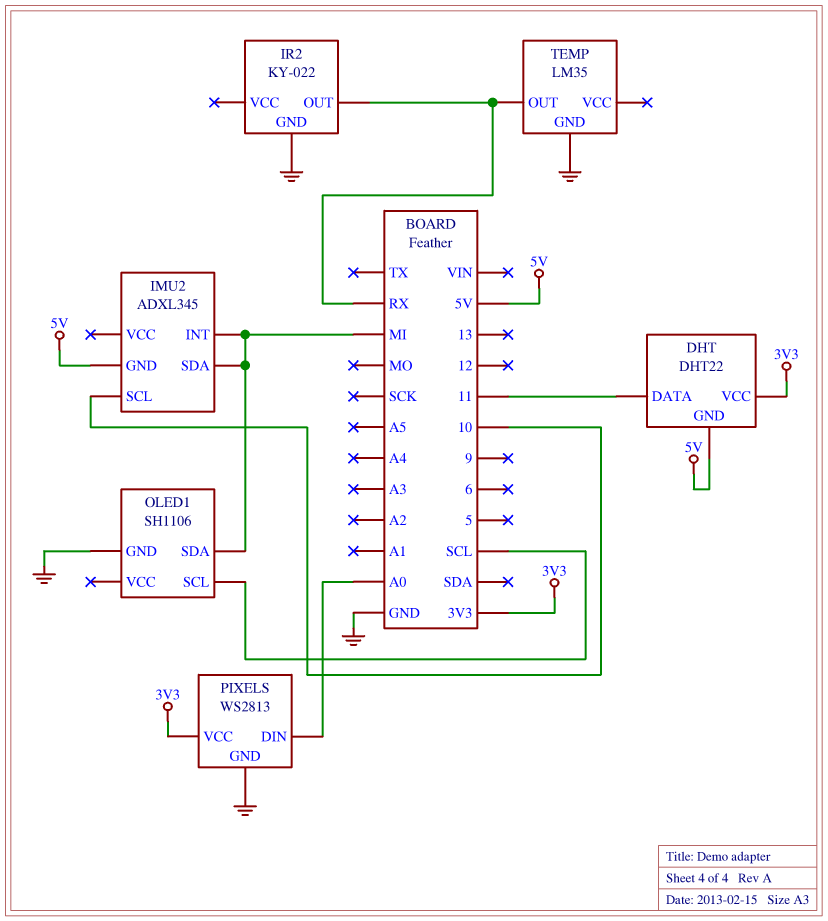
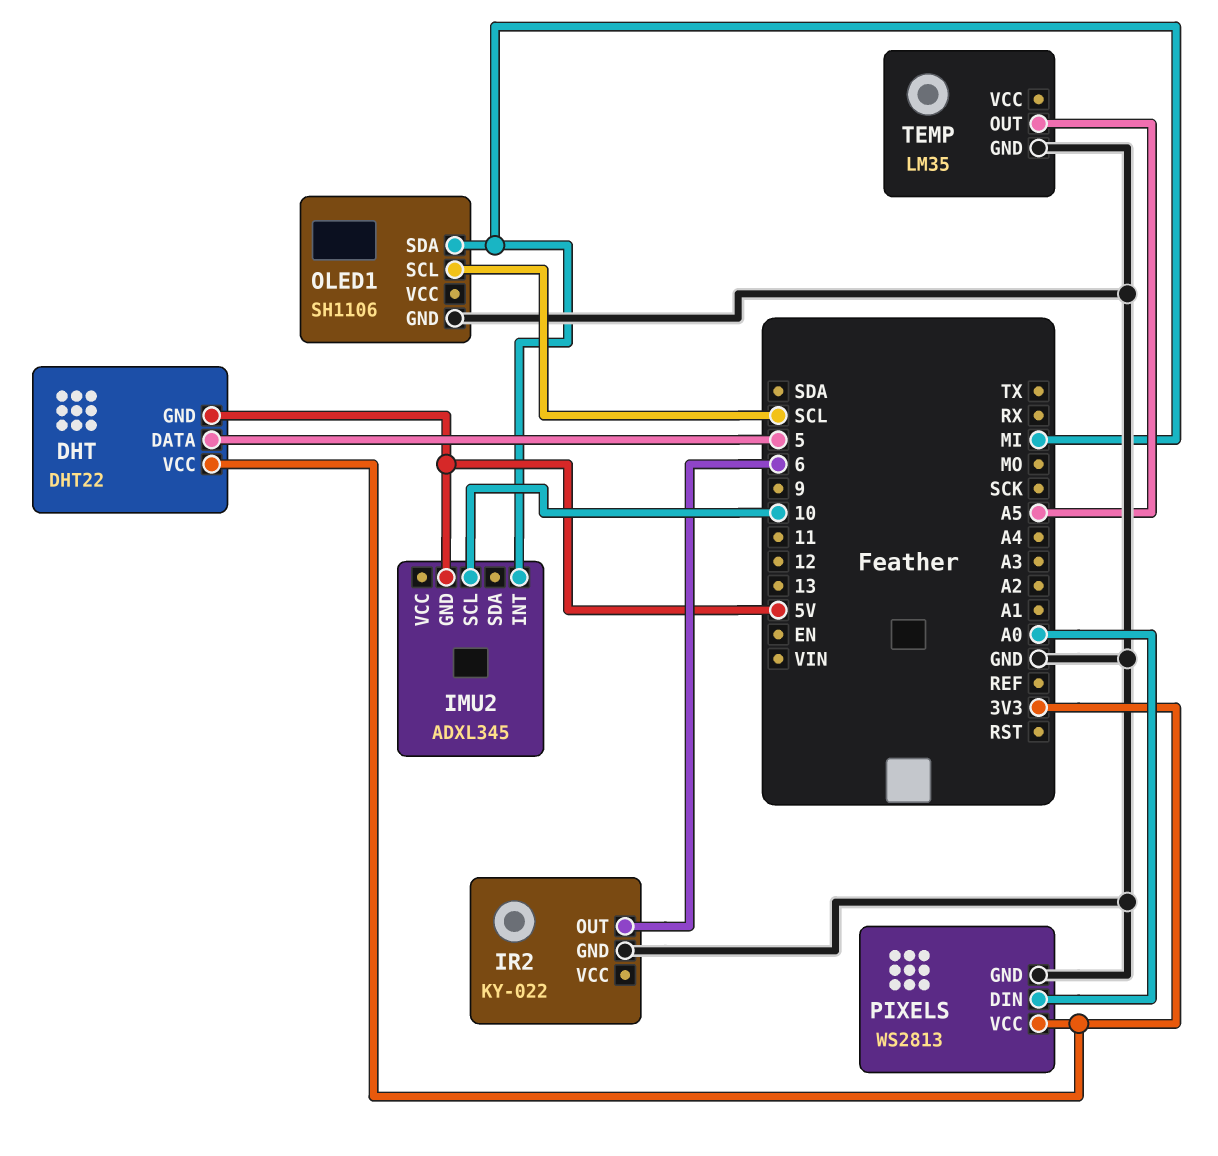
DHT pin DATA: 11 -> 5
IMU2 pin SDA: MI -> none
IR2 pin OUT: RX -> 6
TEMP pin OUT: RX -> A5

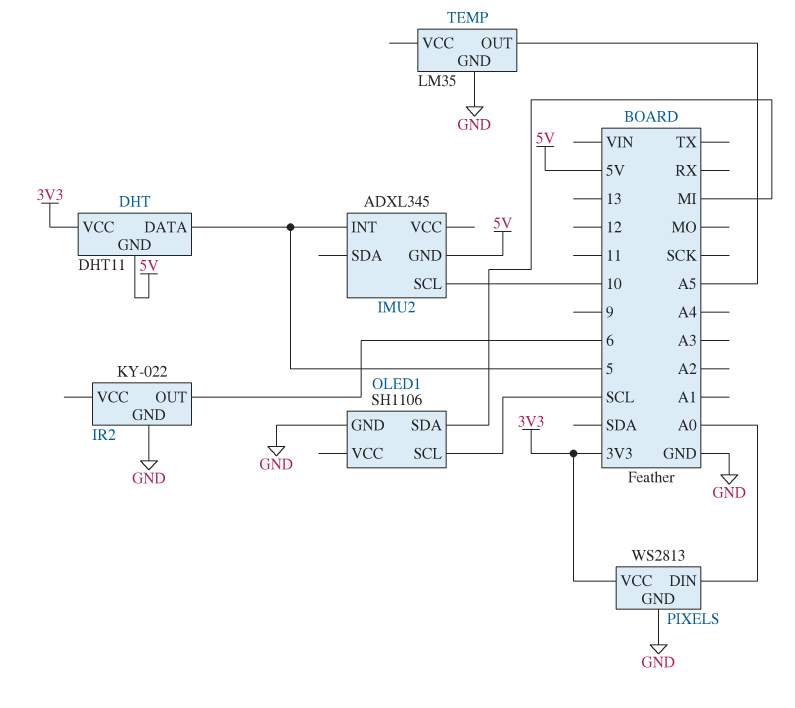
DHT: DHT22 -> DHT11
IMU2 pin INT: MI -> 5

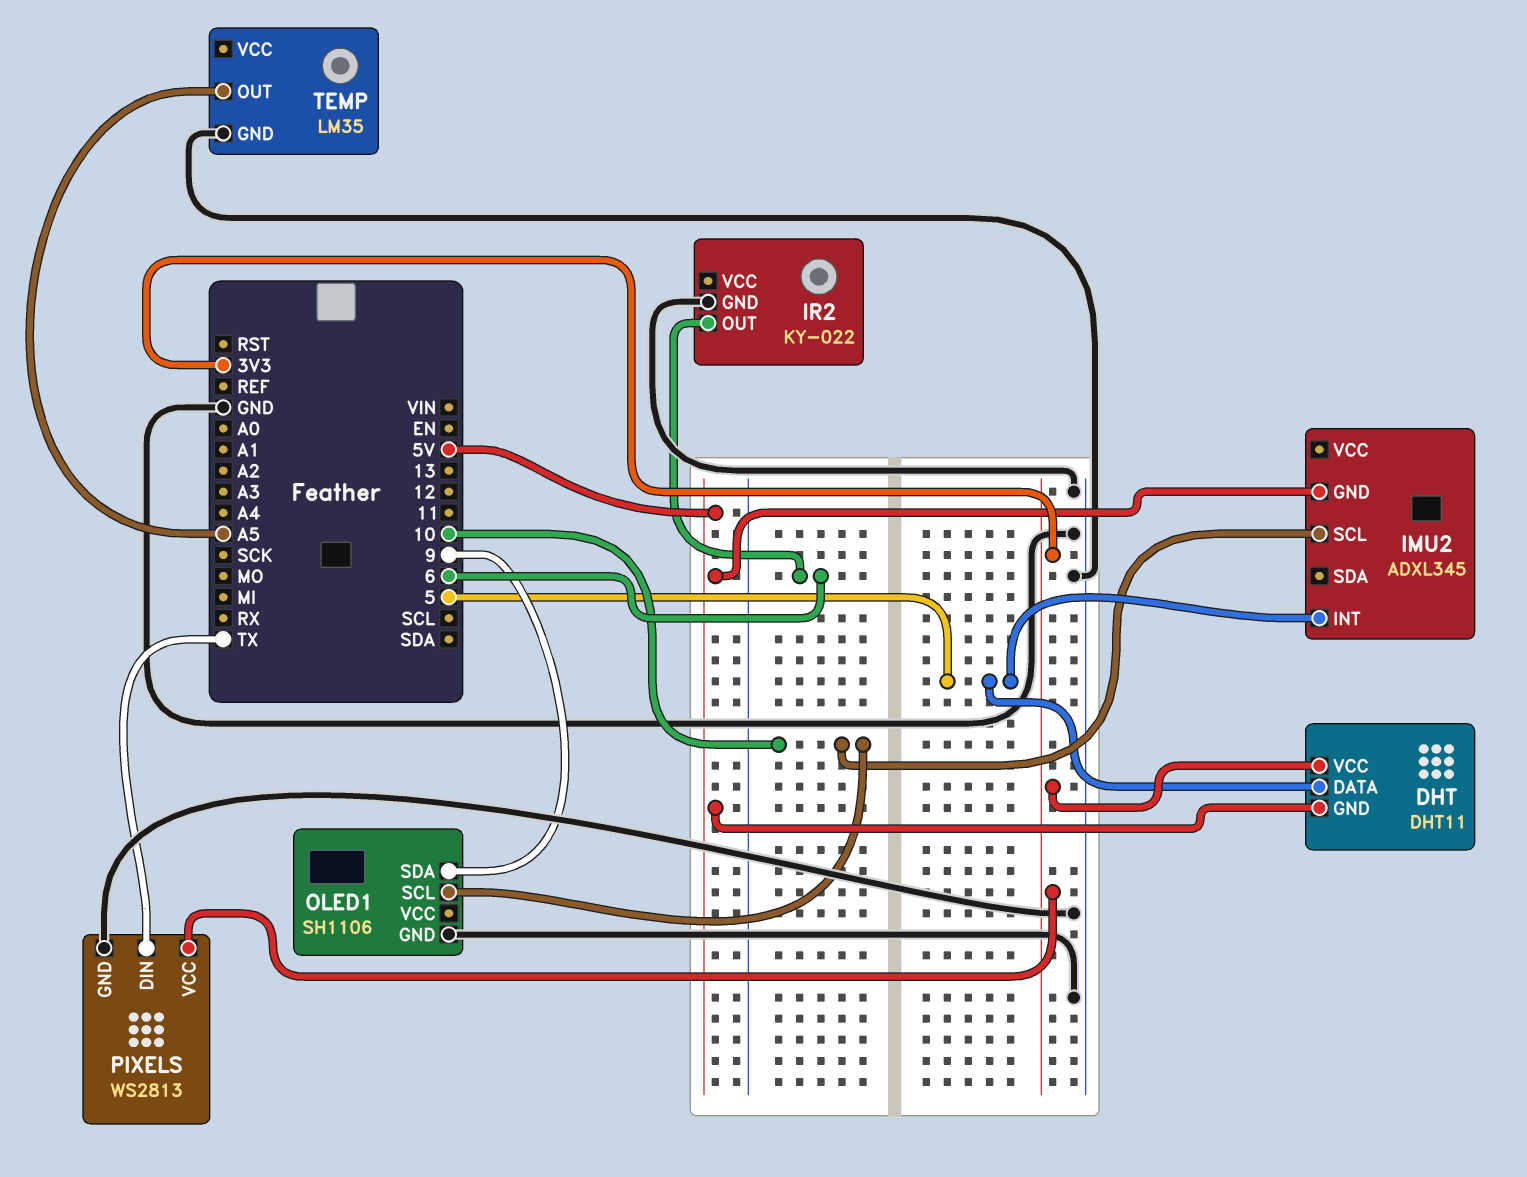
OLED1 pin SCL: SCL -> 10
OLED1 pin SDA: MI -> 9
PIXELS pin DIN: A0 -> TX

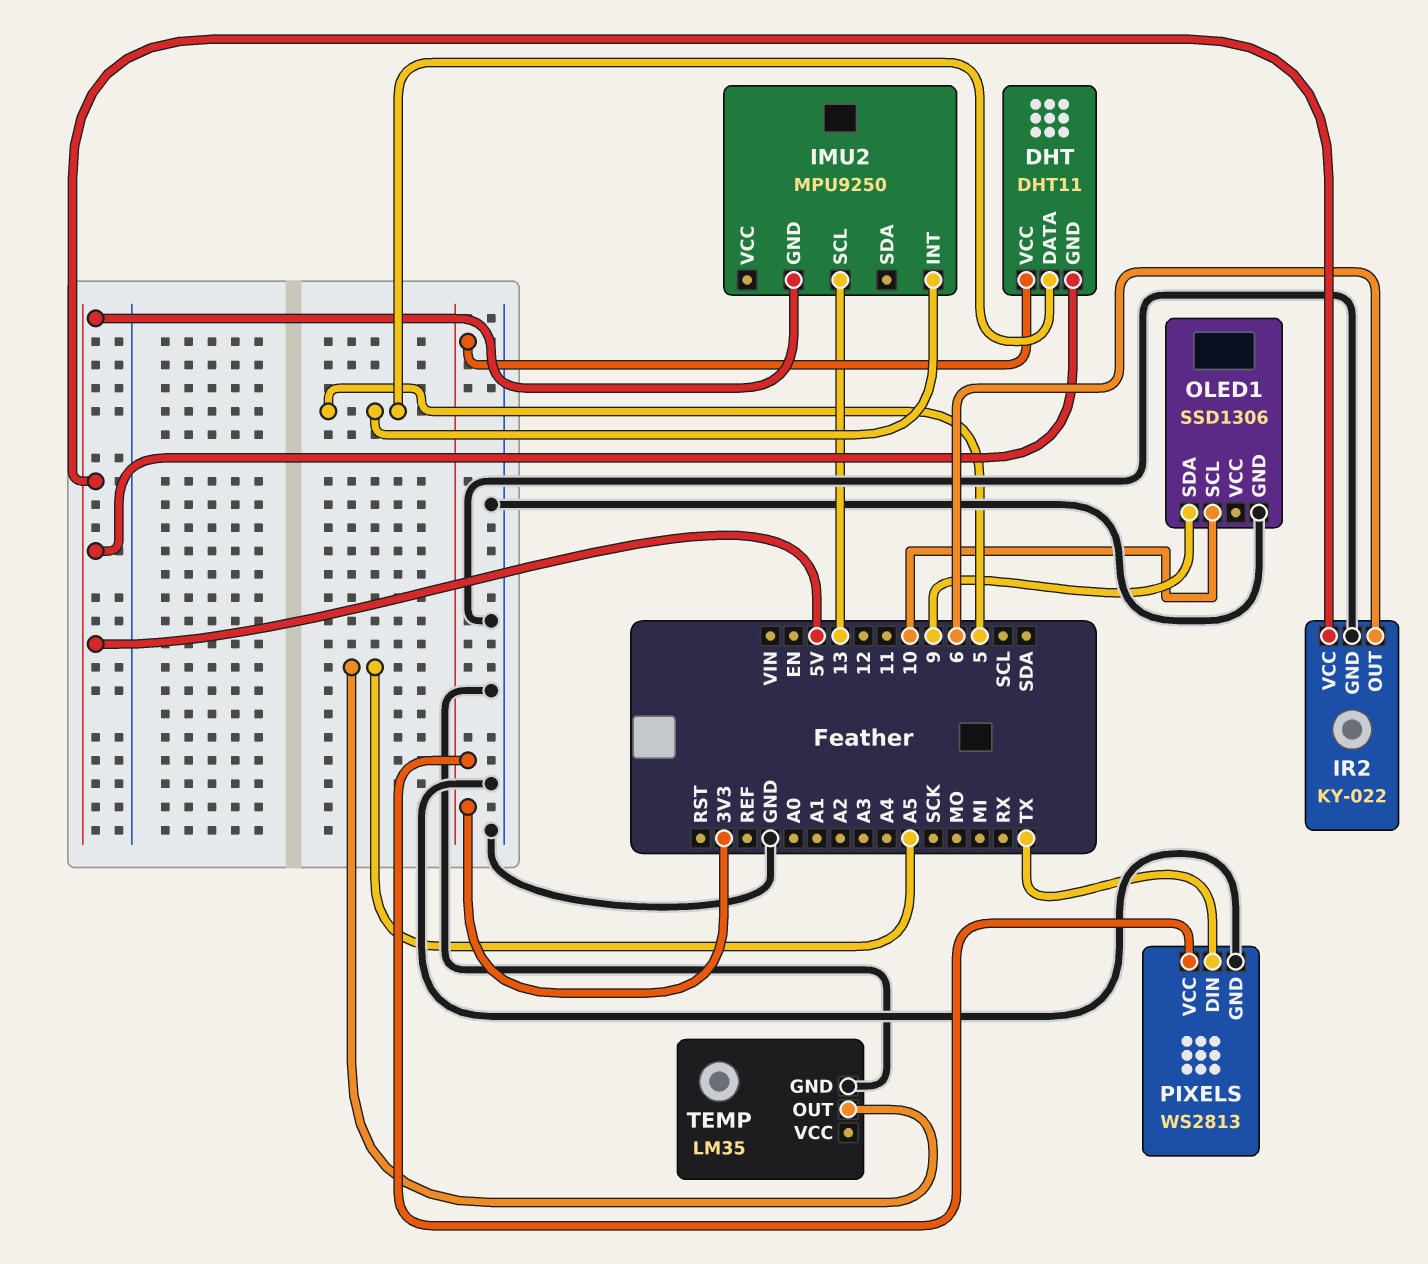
IMU2: ADXL345 -> MPU9250
IMU2 pin SCL: 10 -> 13
IR2 pin VCC: none -> 5V
OLED1: SH1106 -> SSD1306

